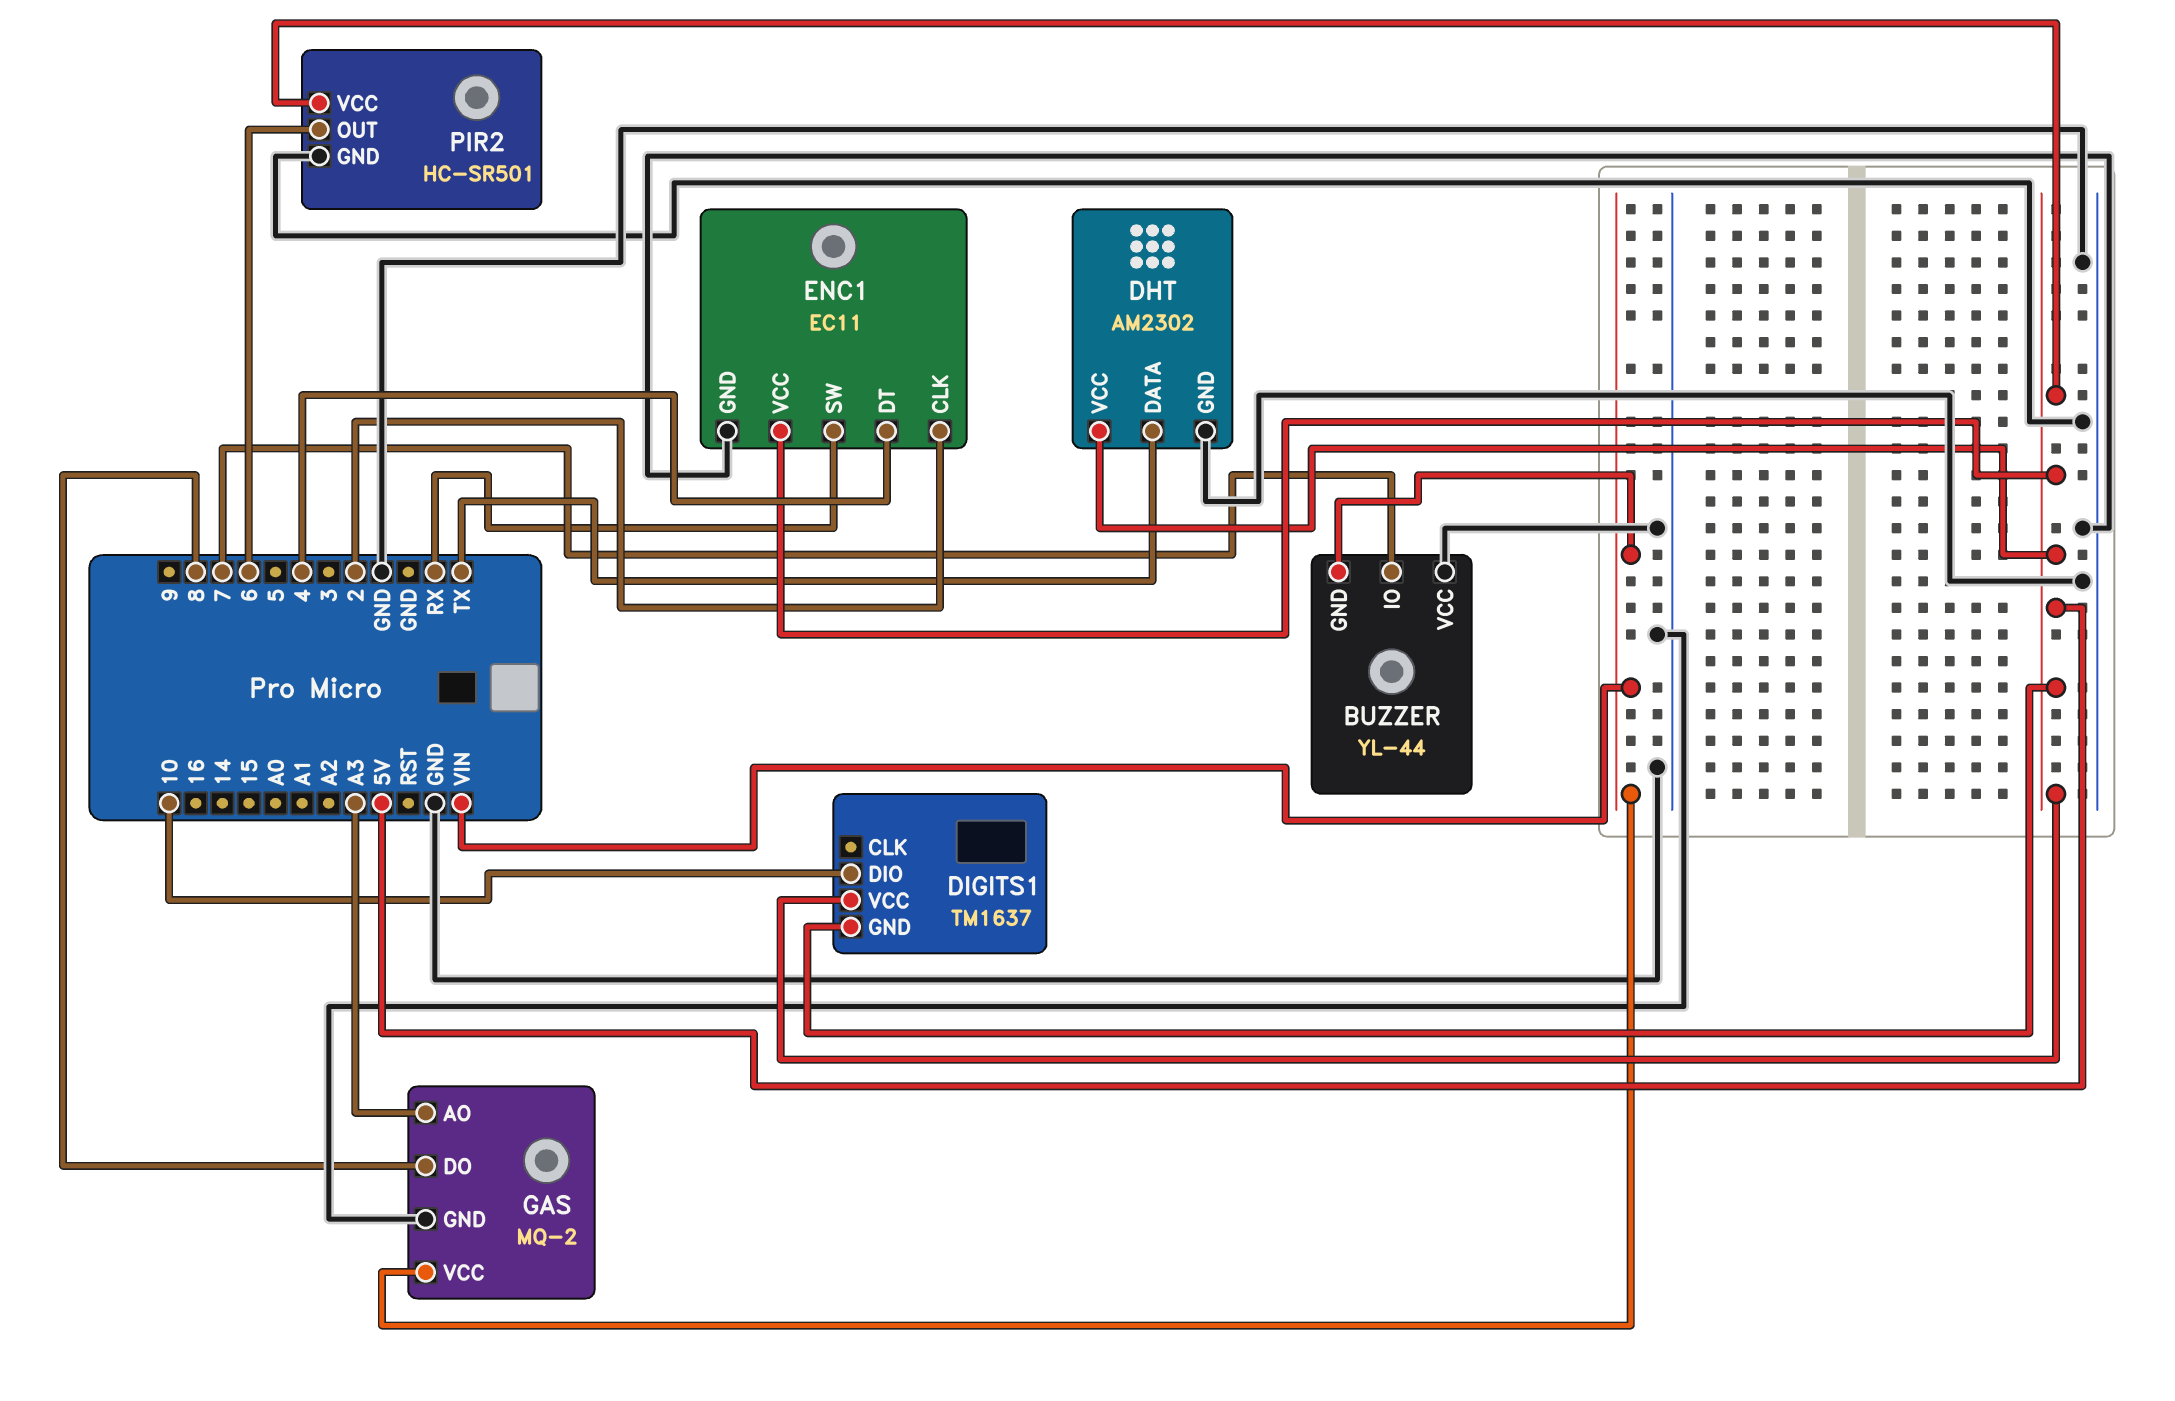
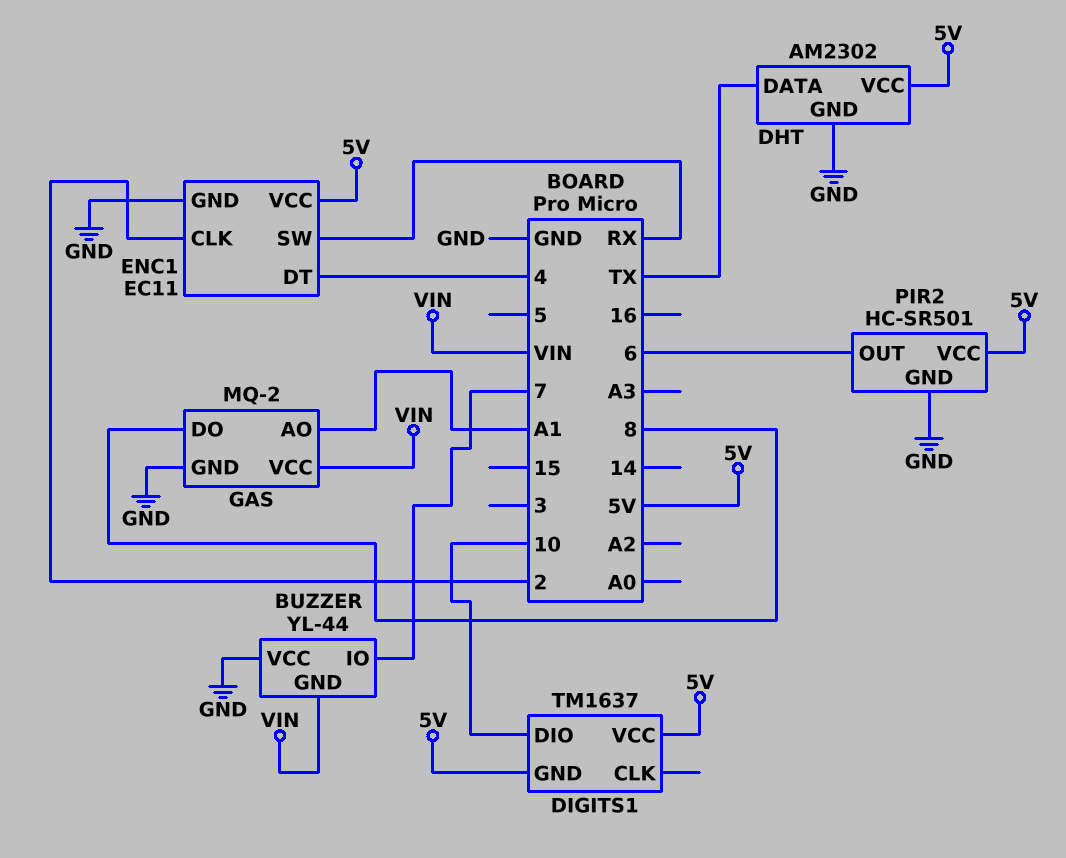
GAS pin AO: A3 -> A1

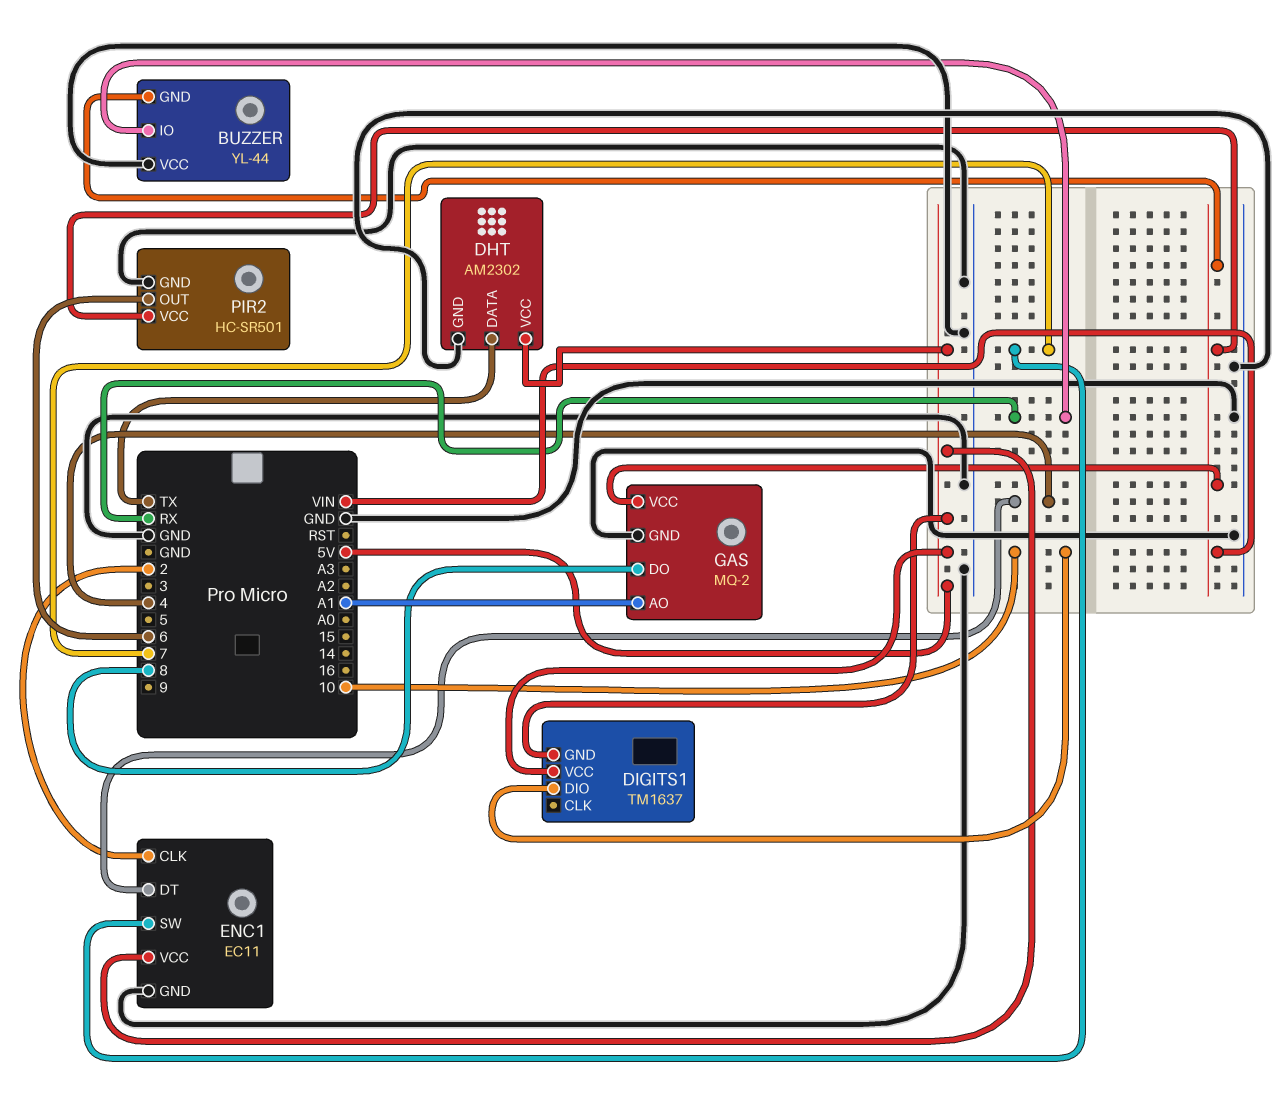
BUZZER pin IO: 7 -> RX
ENC1 pin SW: RX -> 7
PIR2 pin VCC: 5V -> VIN

